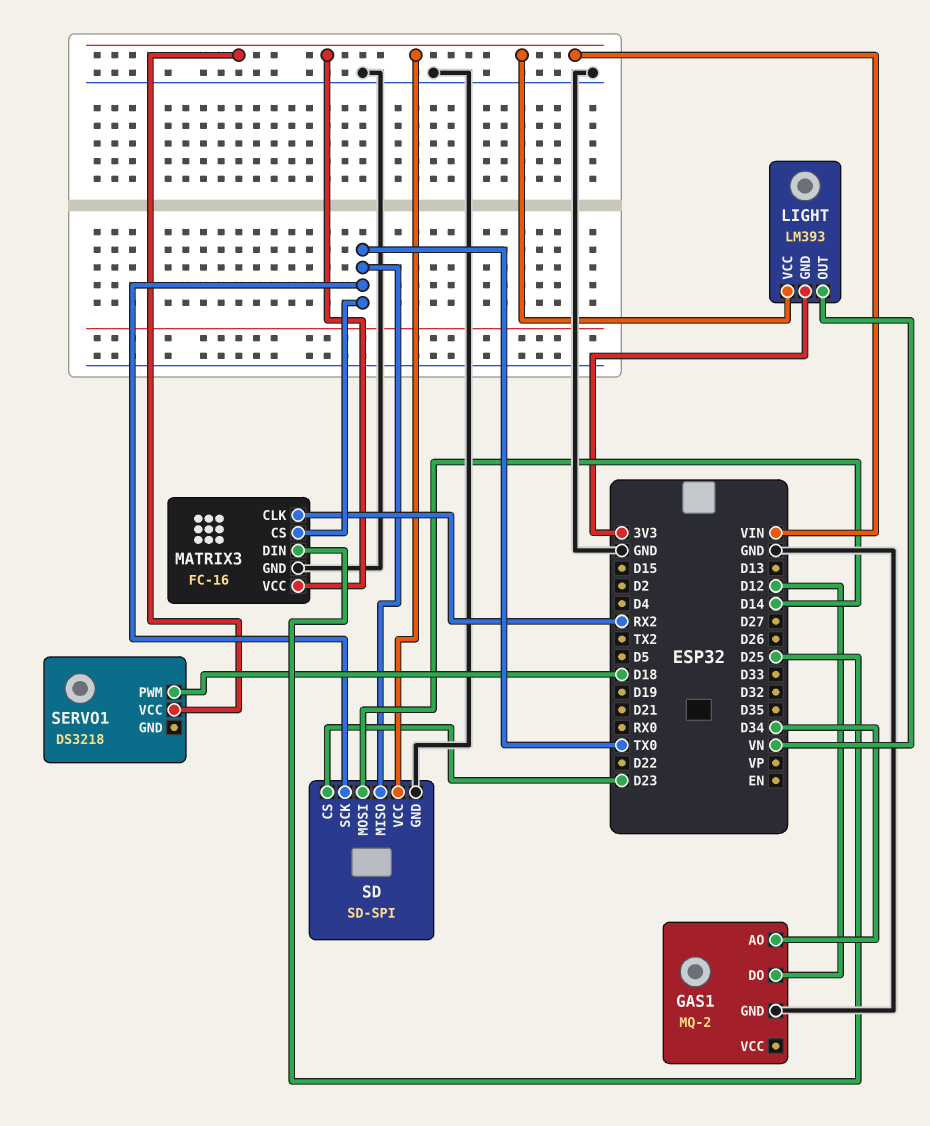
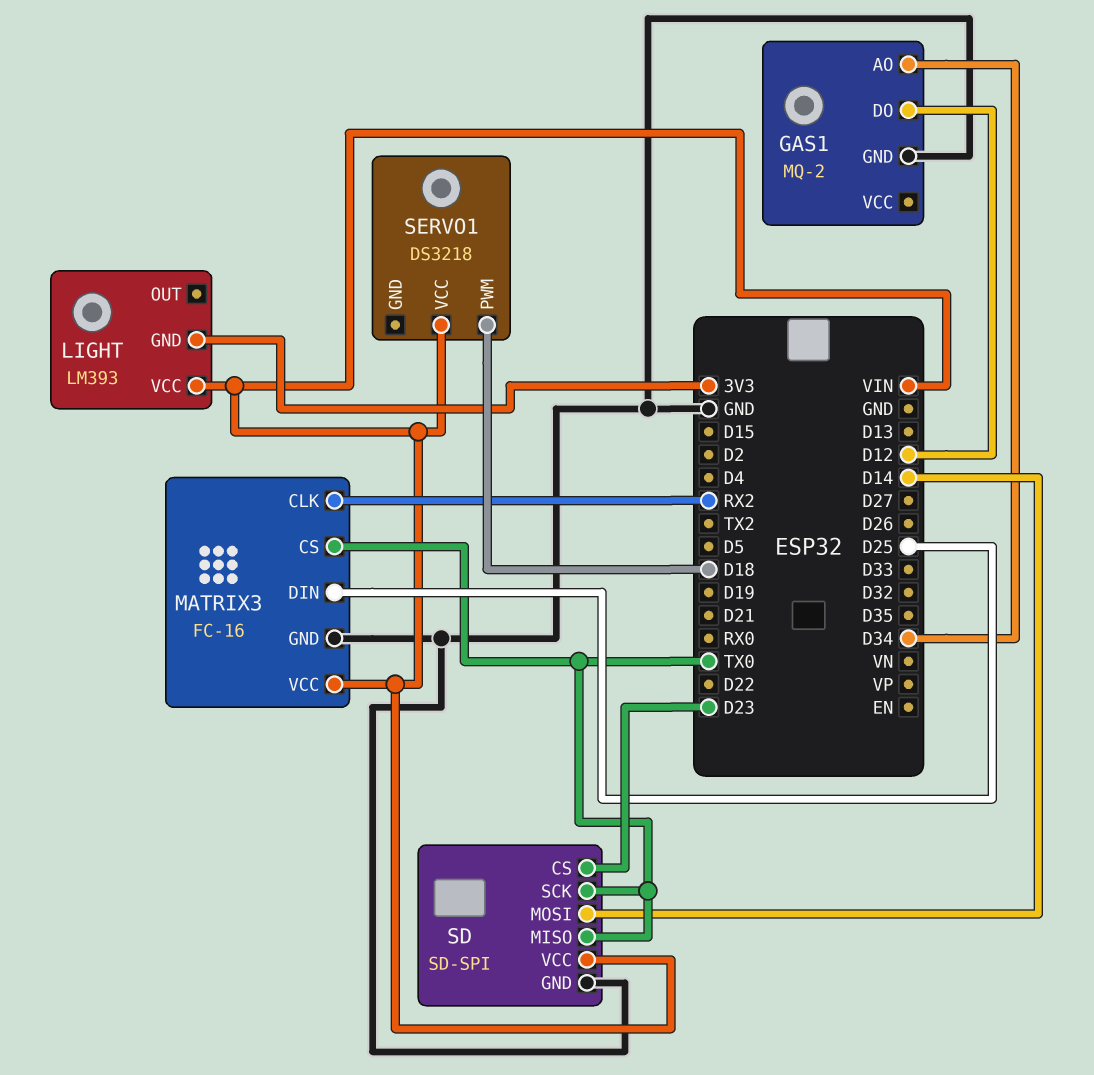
LIGHT pin OUT: VN -> none

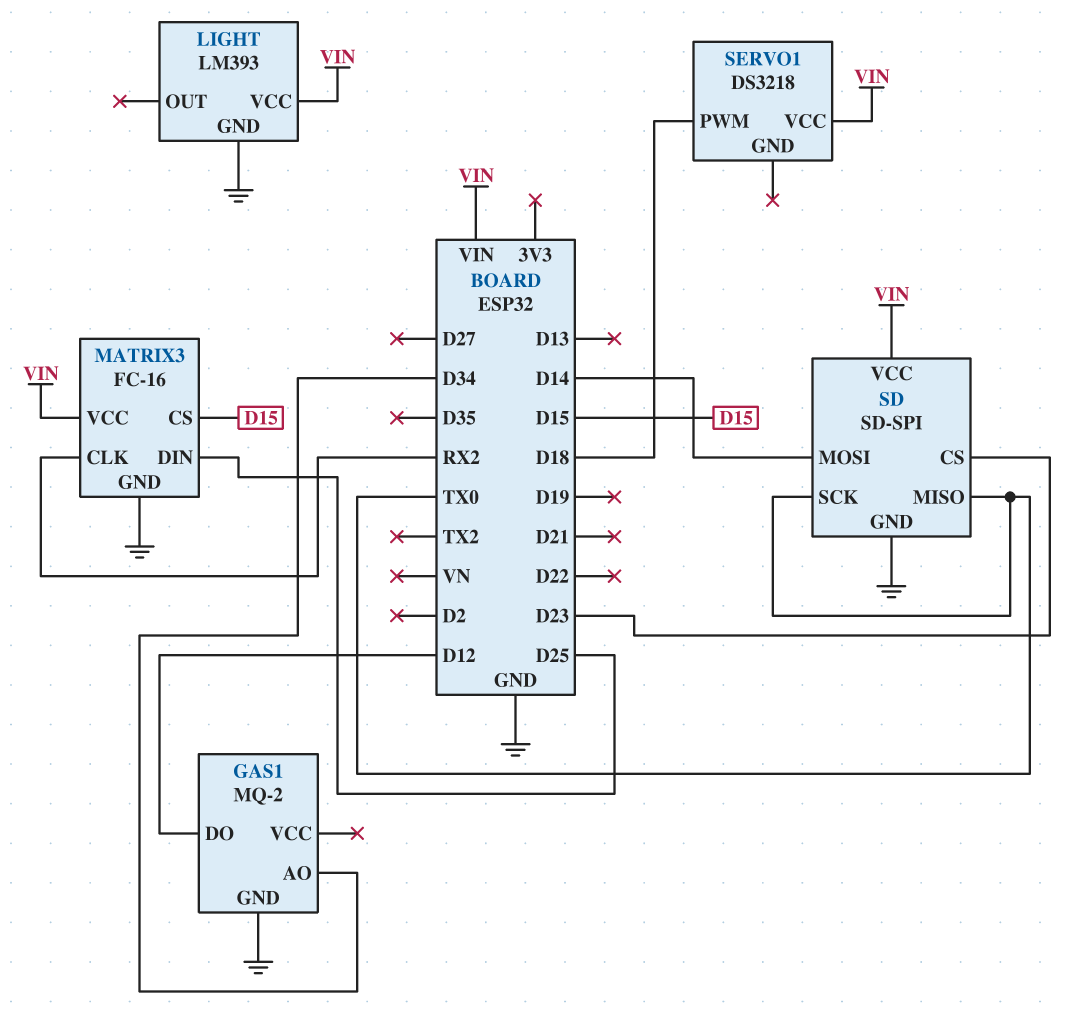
LIGHT pin GND: 3V3 -> GND
MATRIX3 pin CS: TX0 -> D15

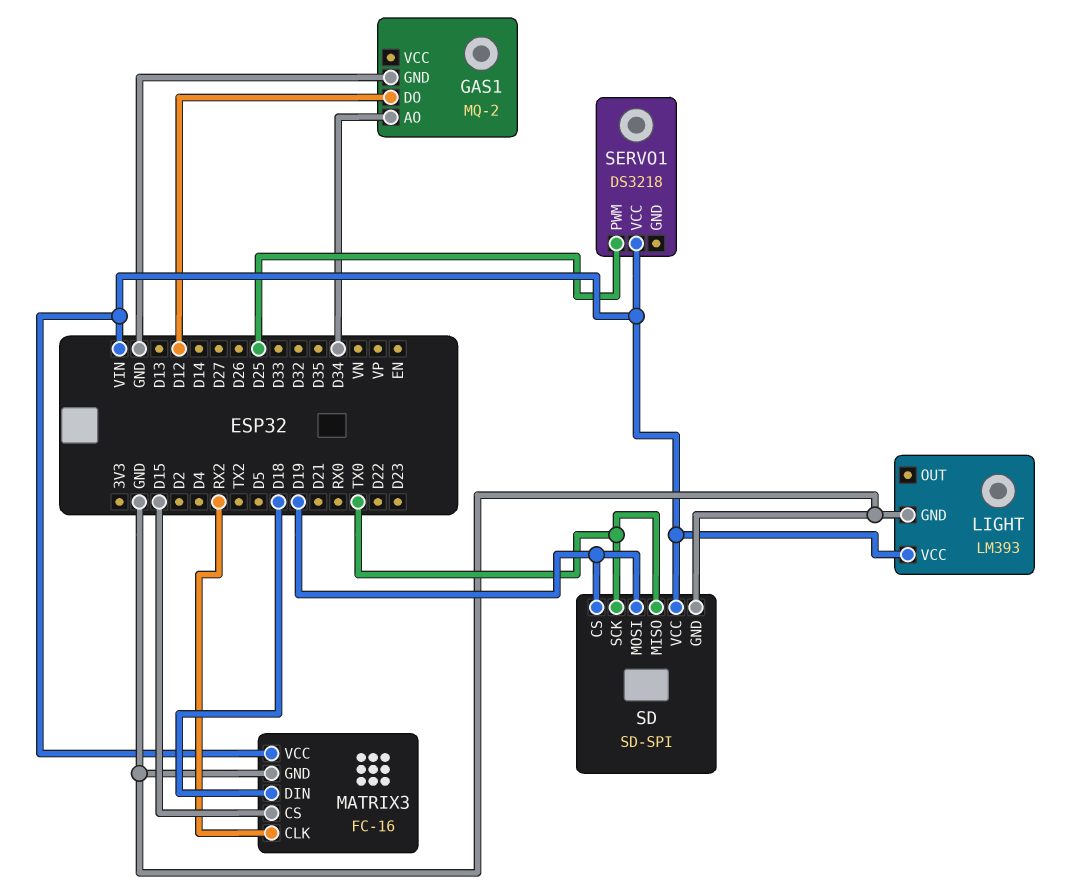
MATRIX3 pin DIN: D25 -> D18
SD pin CS: D23 -> D19
SD pin MOSI: D14 -> D19
SERVO1 pin PWM: D18 -> D25

